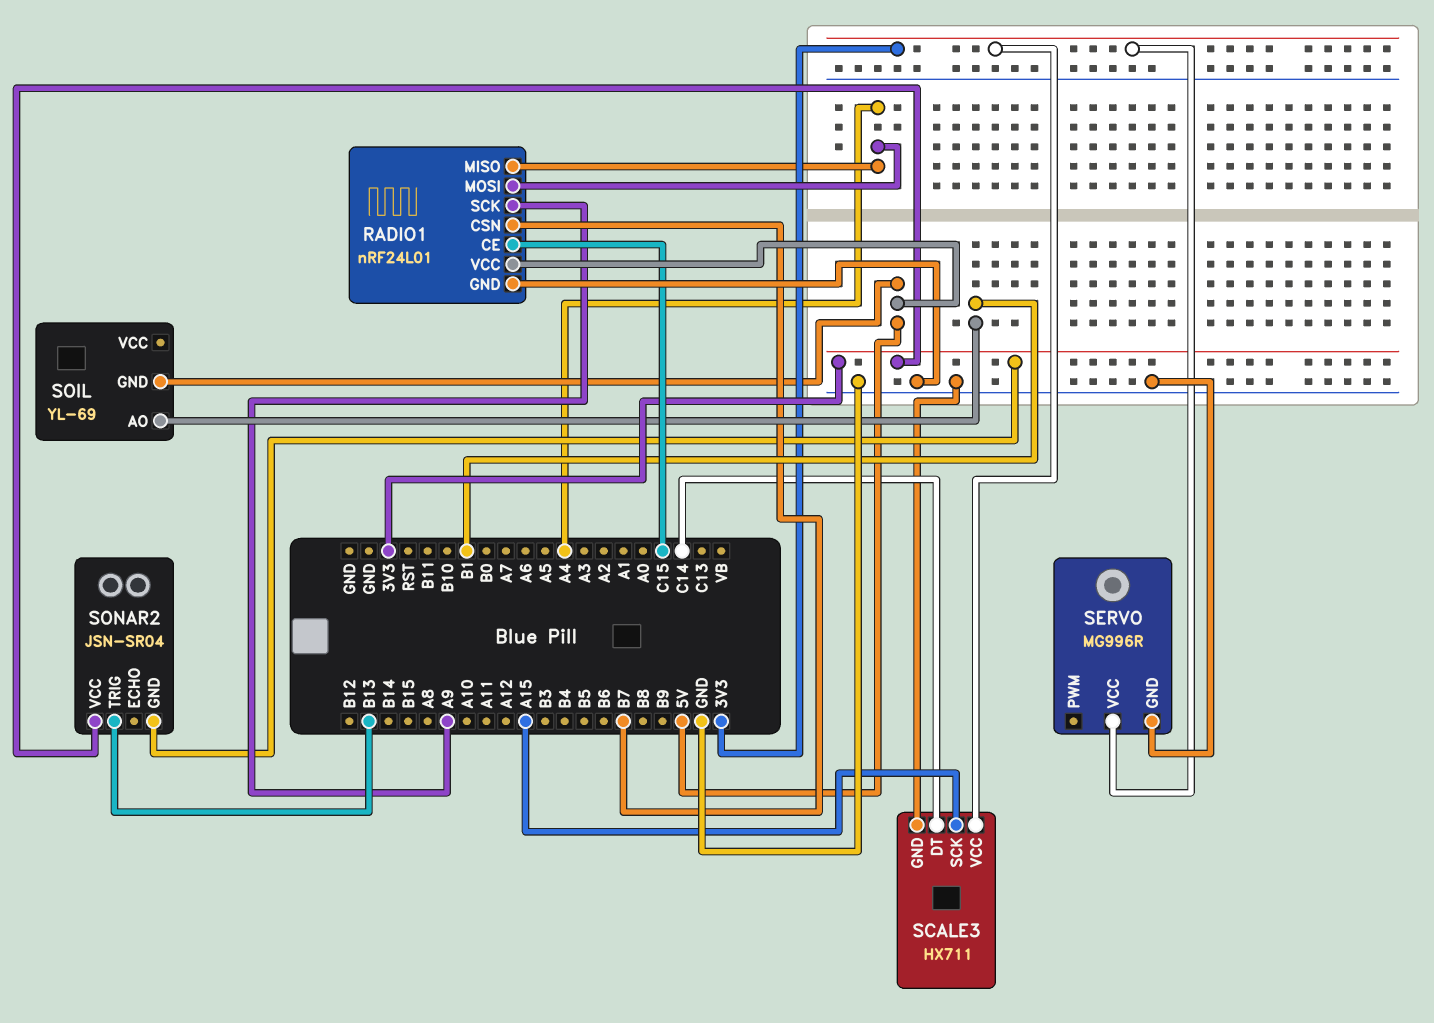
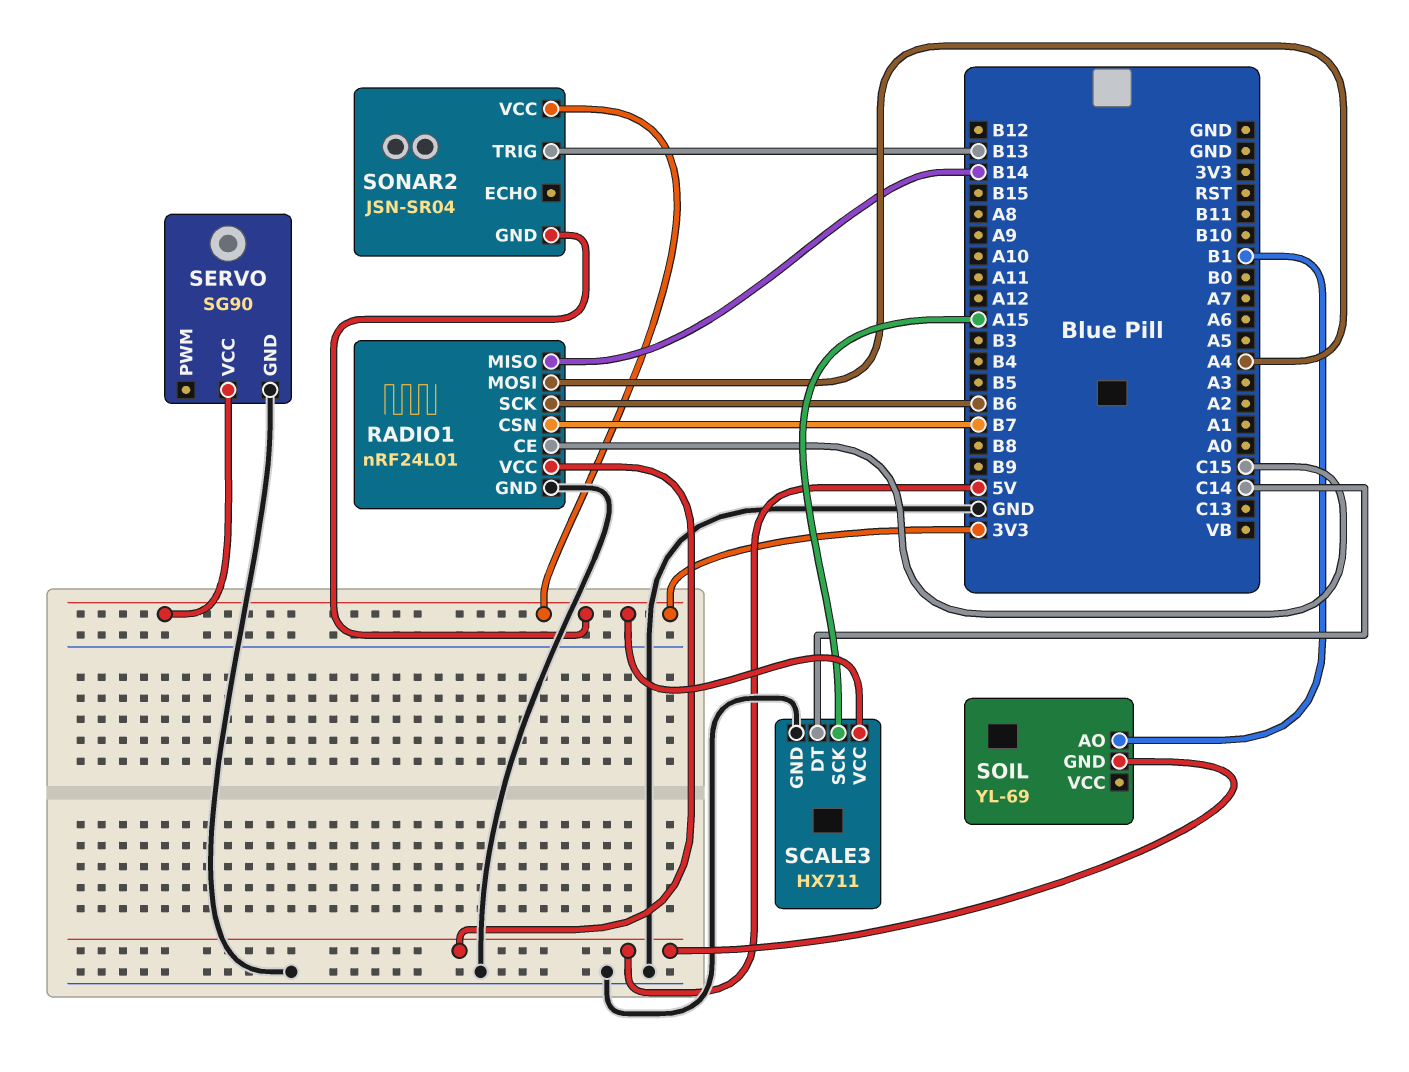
RADIO1 pin MISO: A4 -> B14
RADIO1 pin SCK: A9 -> B6
SERVO: MG996R -> SG90

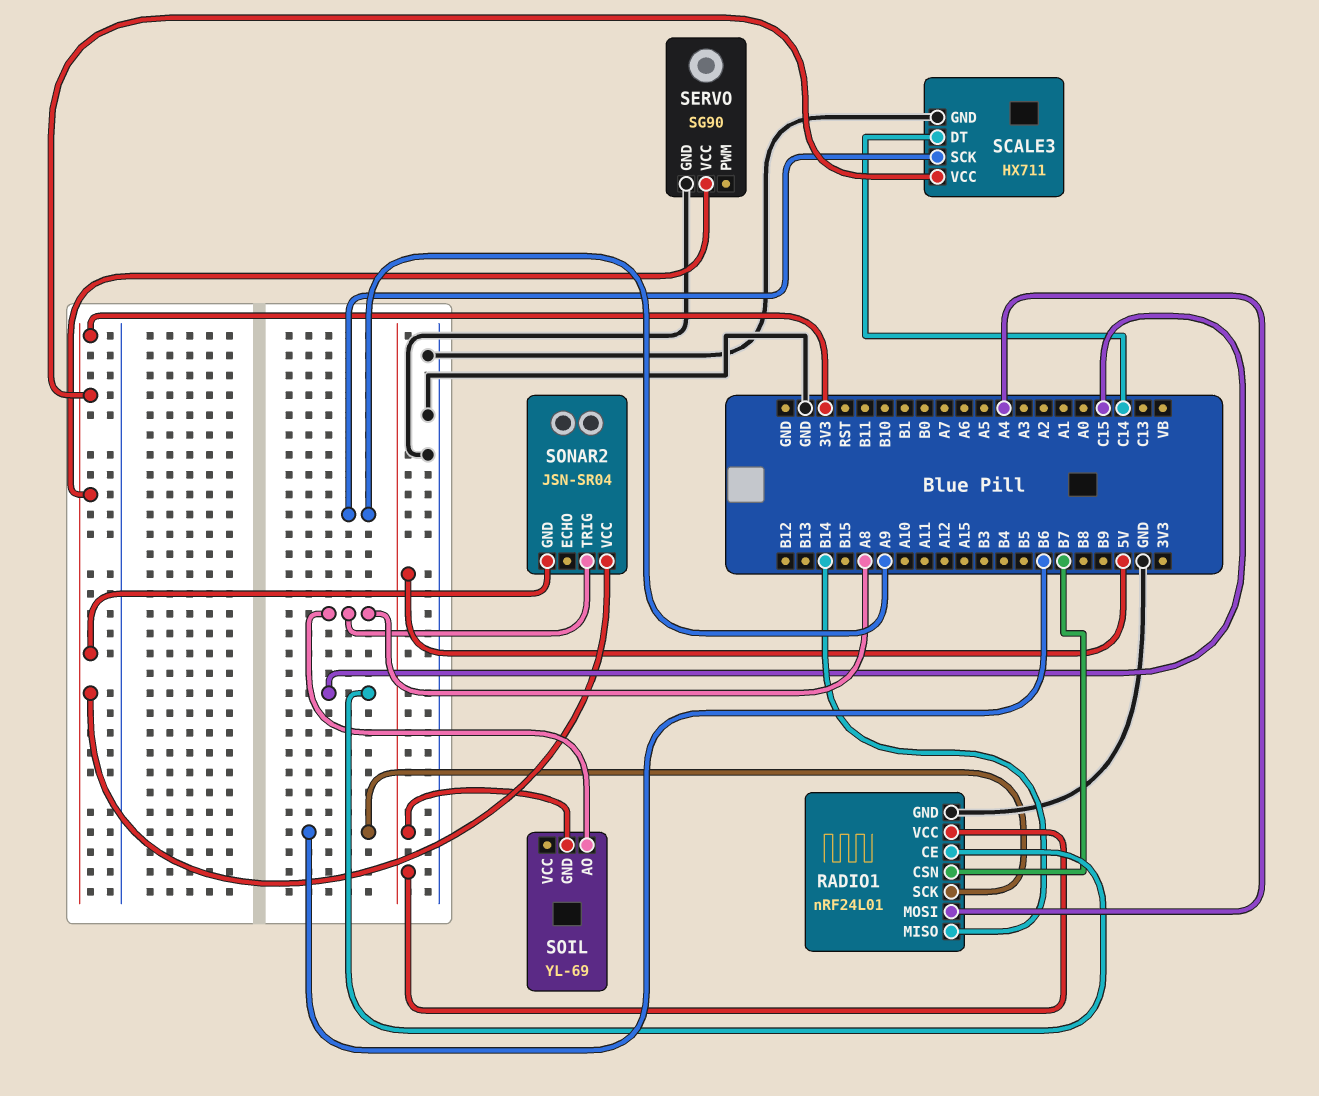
SCALE3 pin SCK: A15 -> A9
SOIL pin AO: B1 -> A8
SONAR2 pin TRIG: B13 -> A8

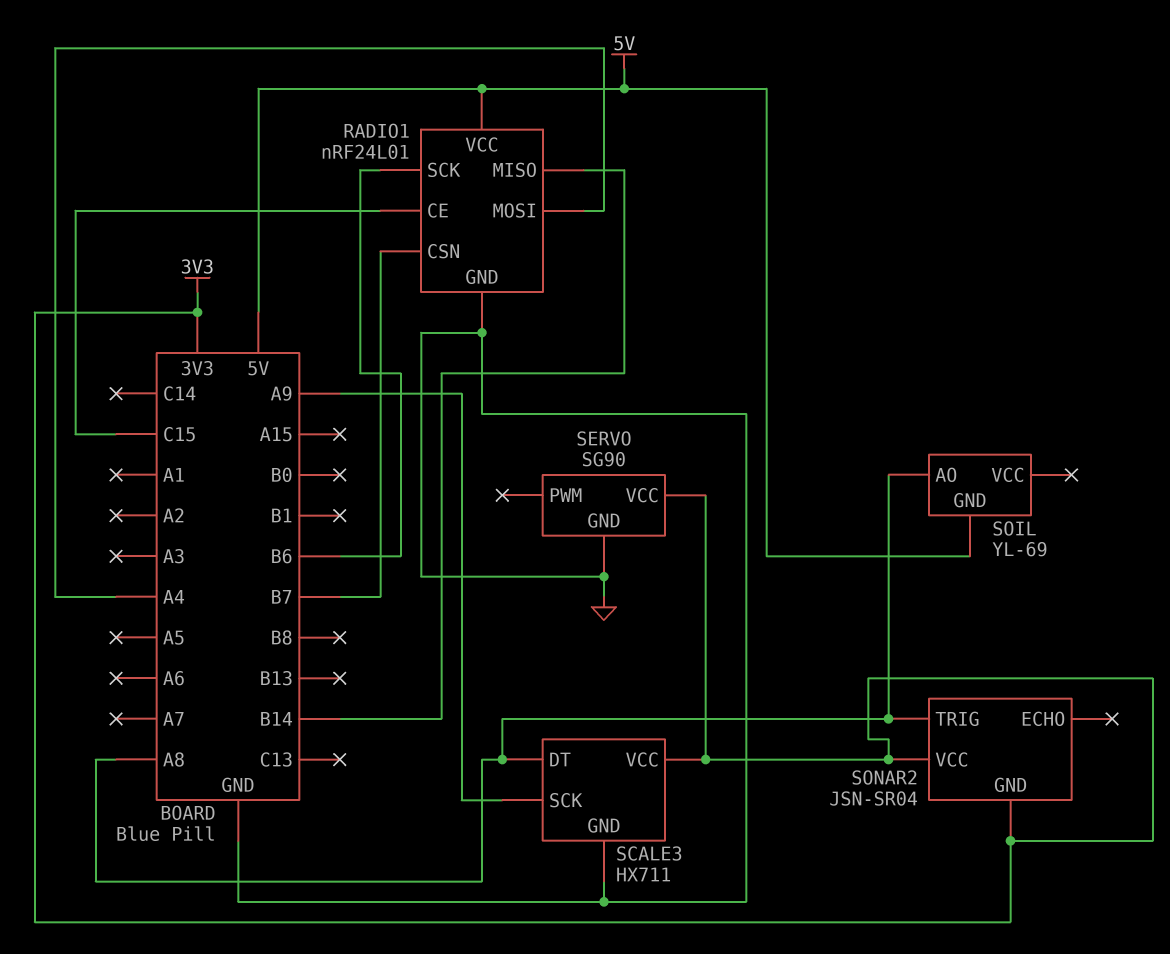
SCALE3 pin DT: C14 -> A8

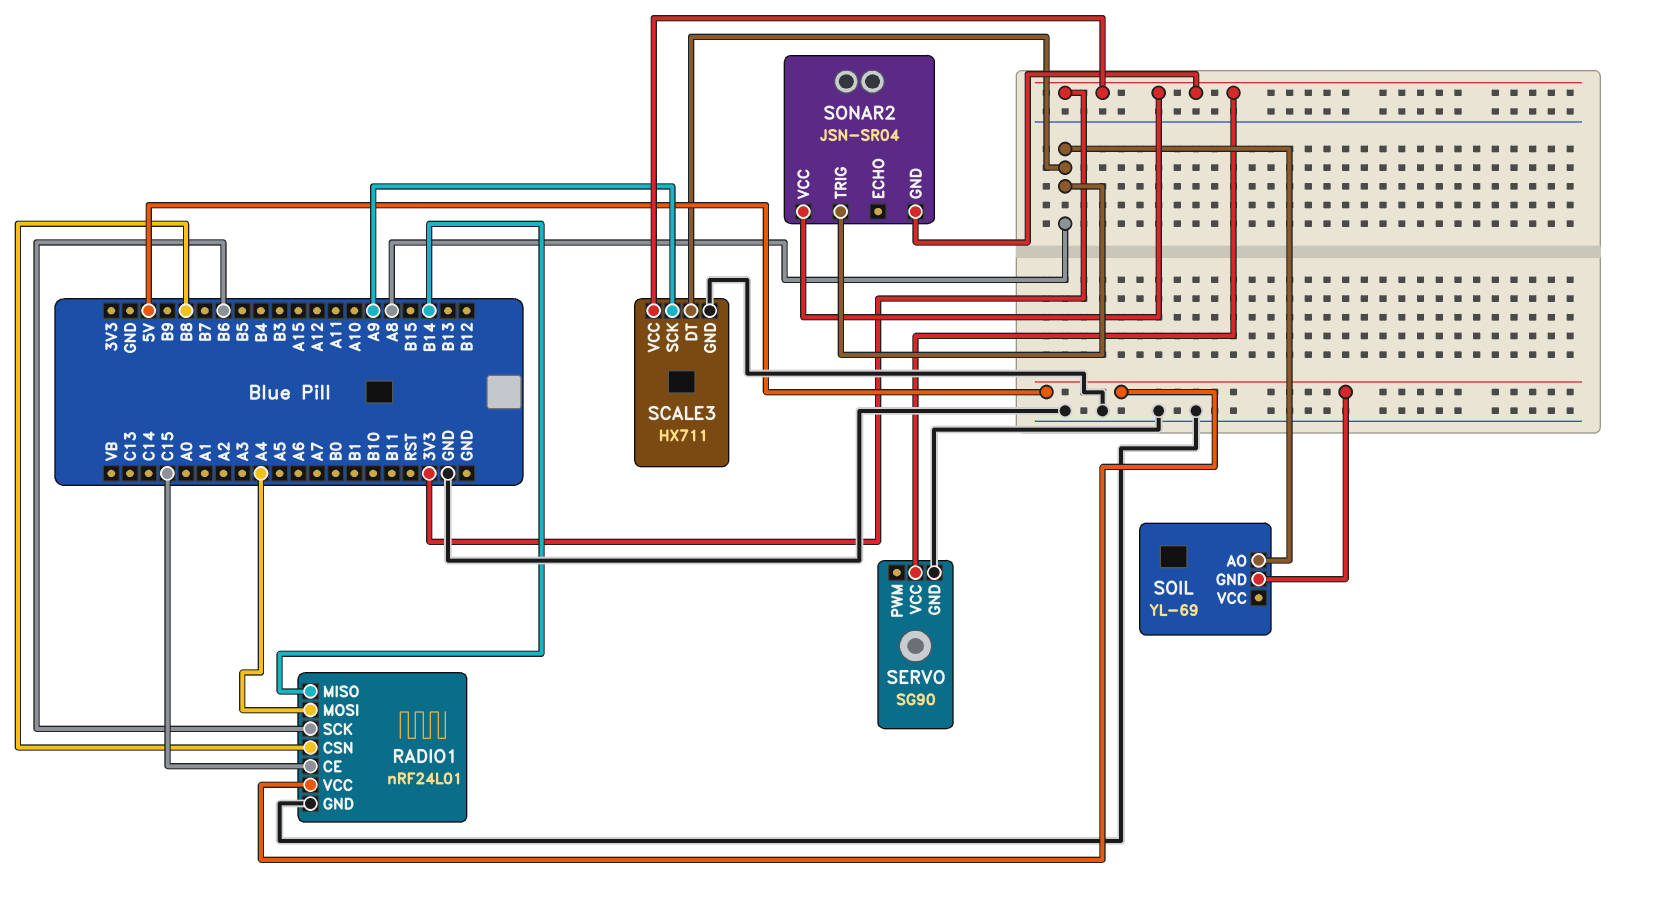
RADIO1 pin CSN: B7 -> B8

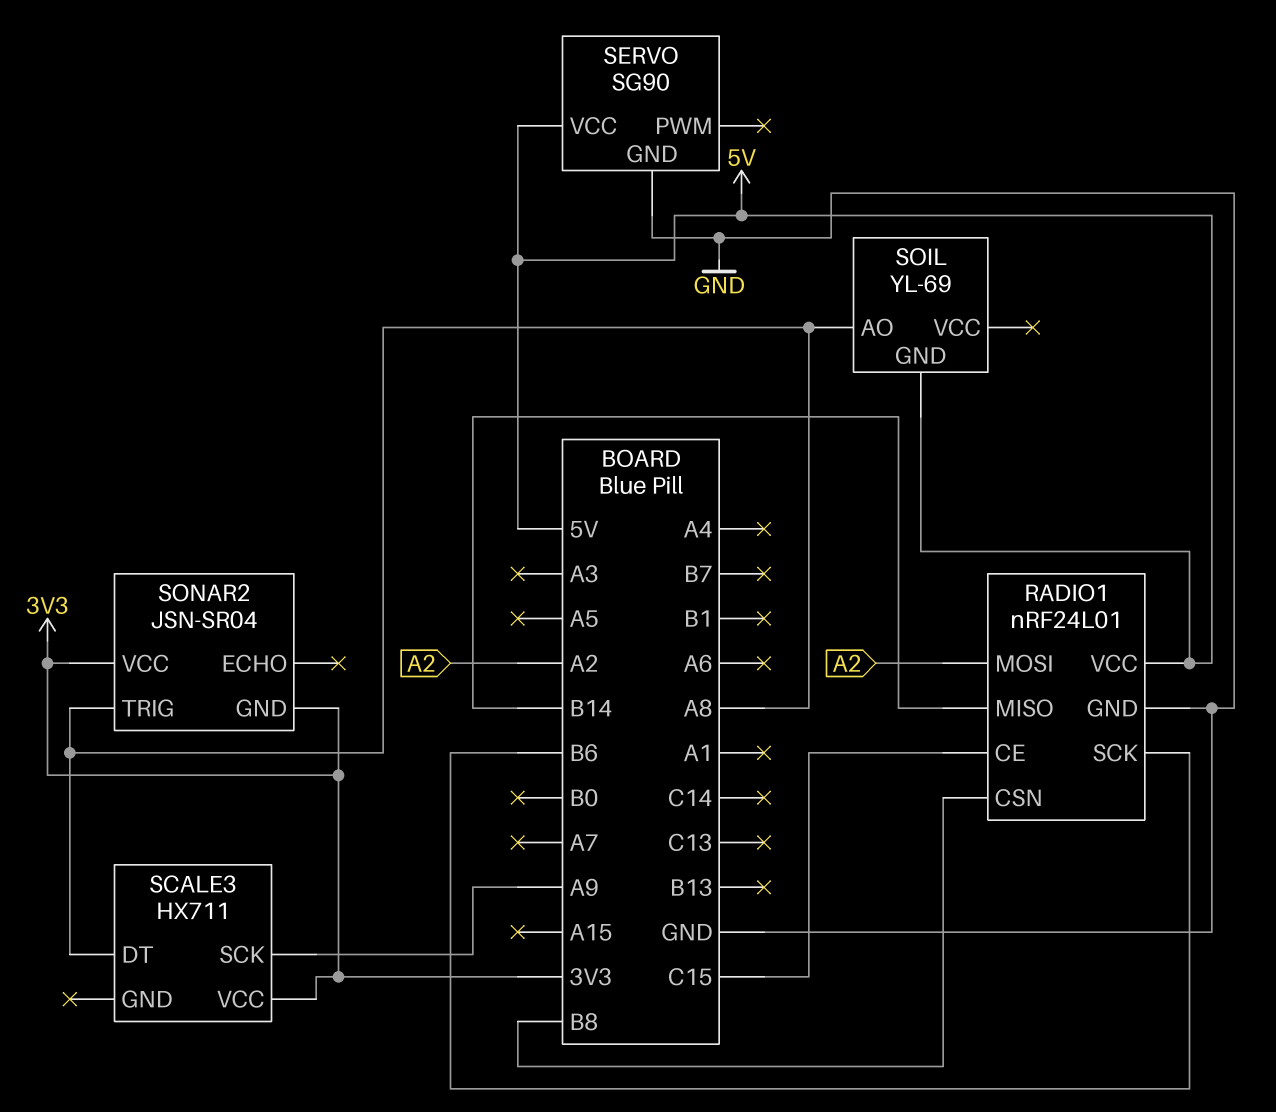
RADIO1 pin MOSI: A4 -> A2
SCALE3 pin GND: GND -> none
SERVO pin VCC: 3V3 -> 5V

